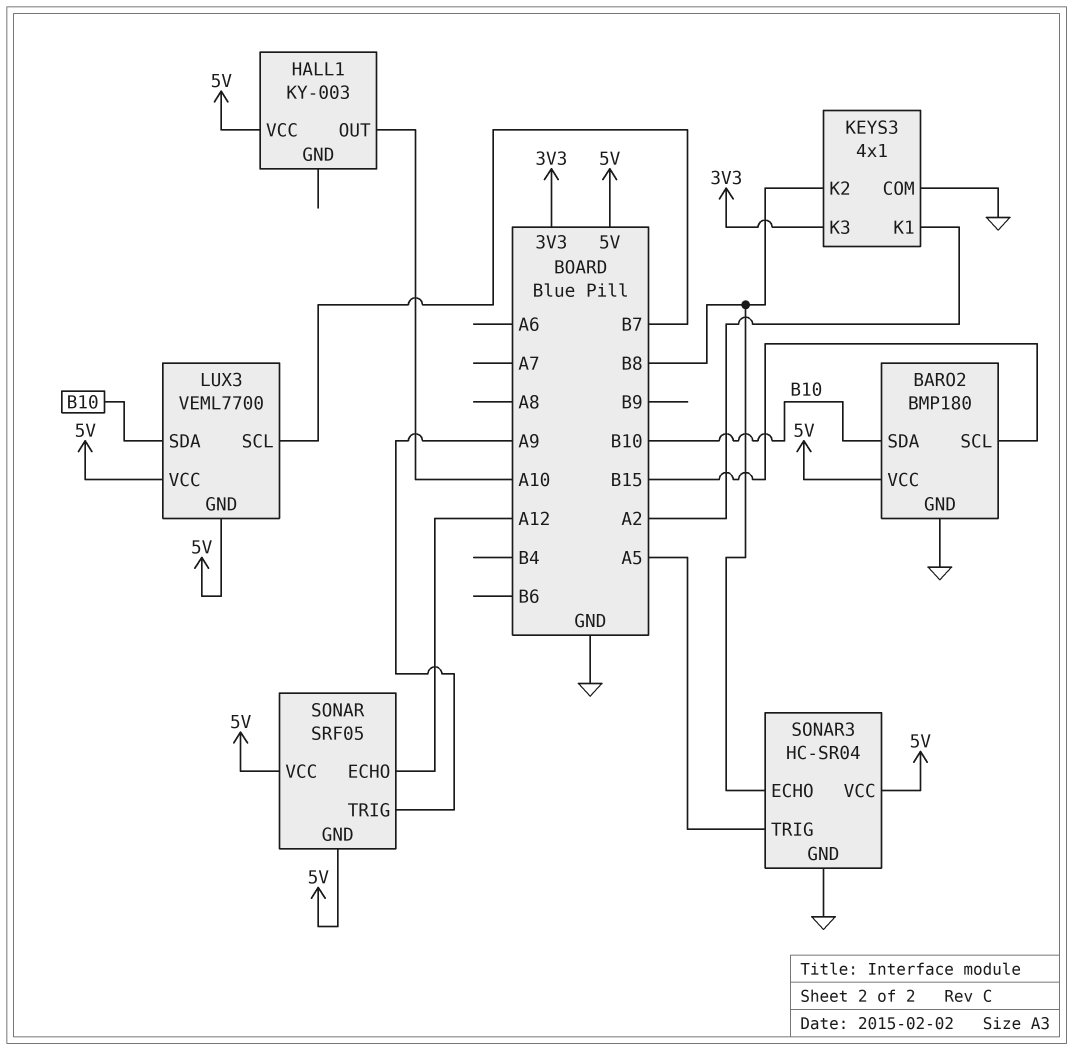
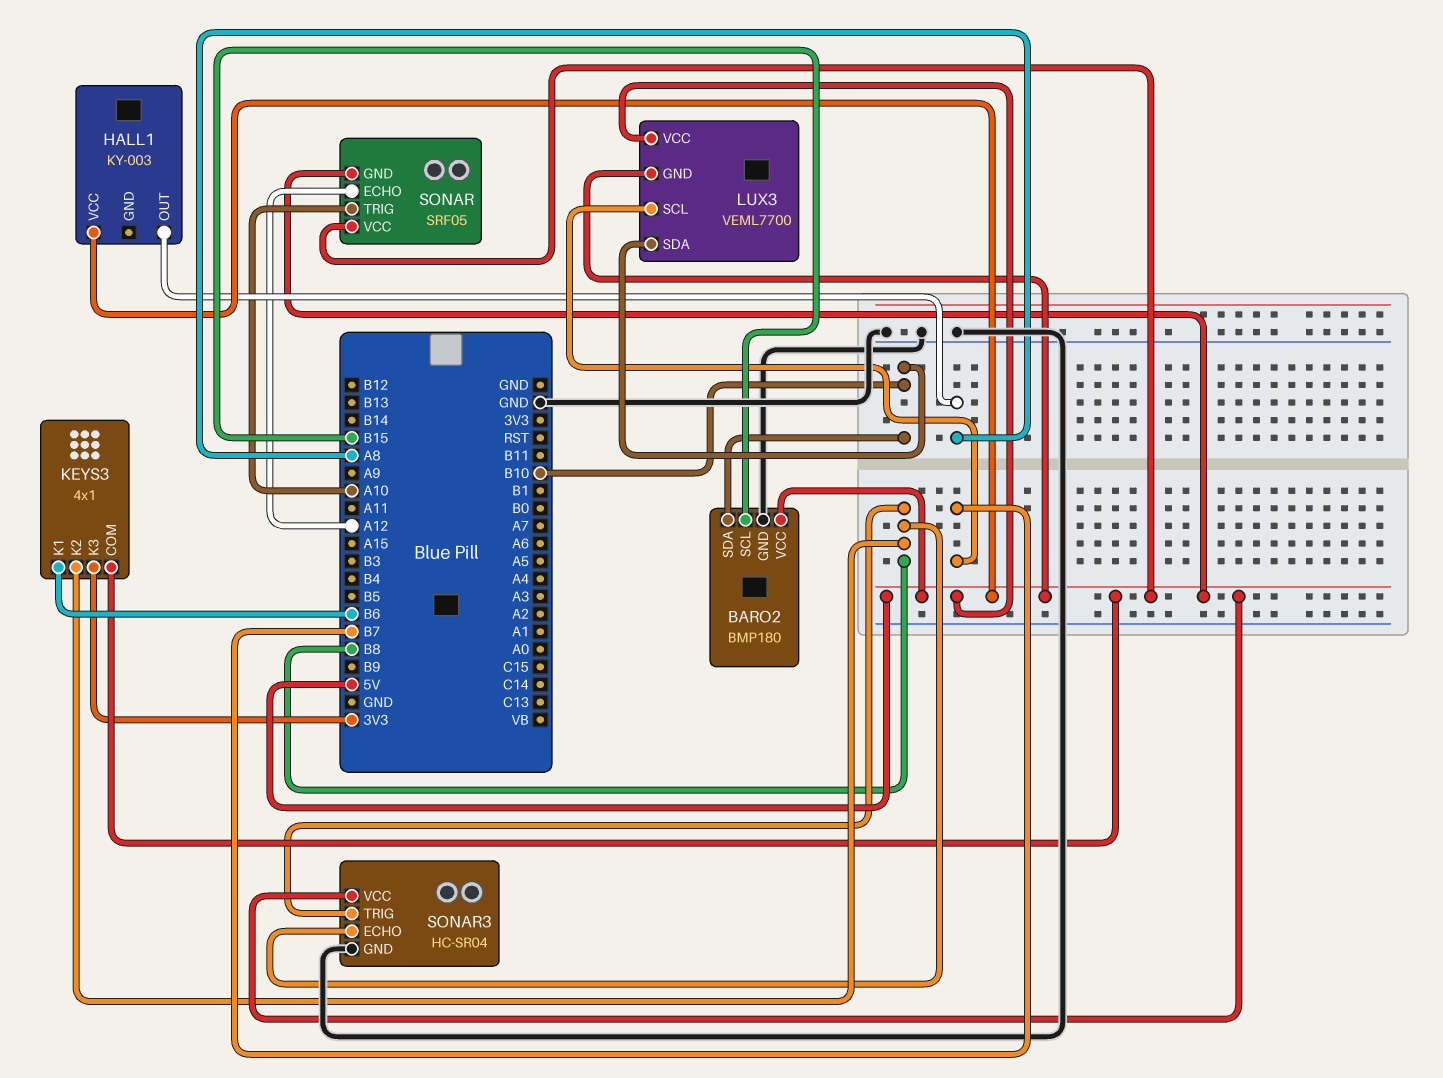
HALL1 pin OUT: A10 -> A8
KEYS3 pin COM: GND -> 5V
KEYS3 pin K1: A2 -> B6
SONAR pin TRIG: A9 -> A10
SONAR3 pin TRIG: A5 -> B8

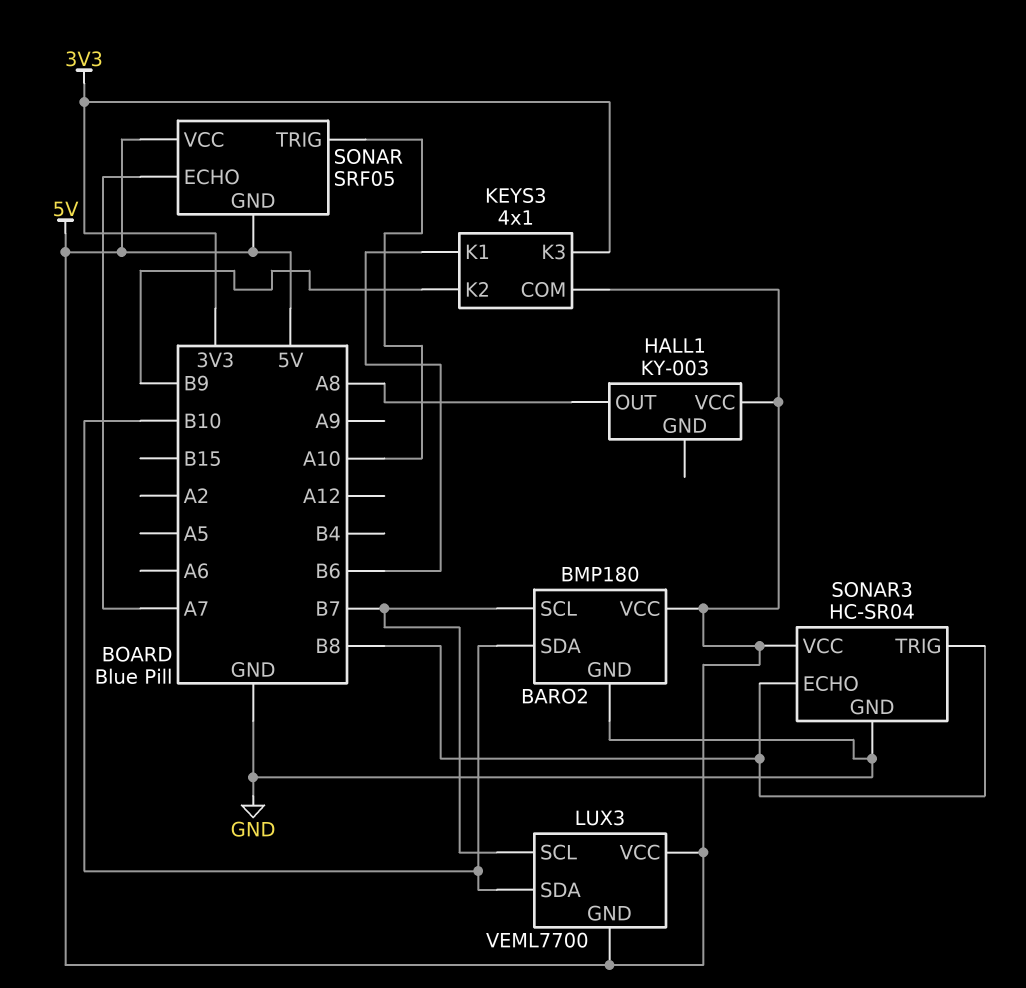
BARO2 pin SCL: B15 -> B7
KEYS3 pin K2: B8 -> B9
SONAR pin ECHO: A12 -> A7

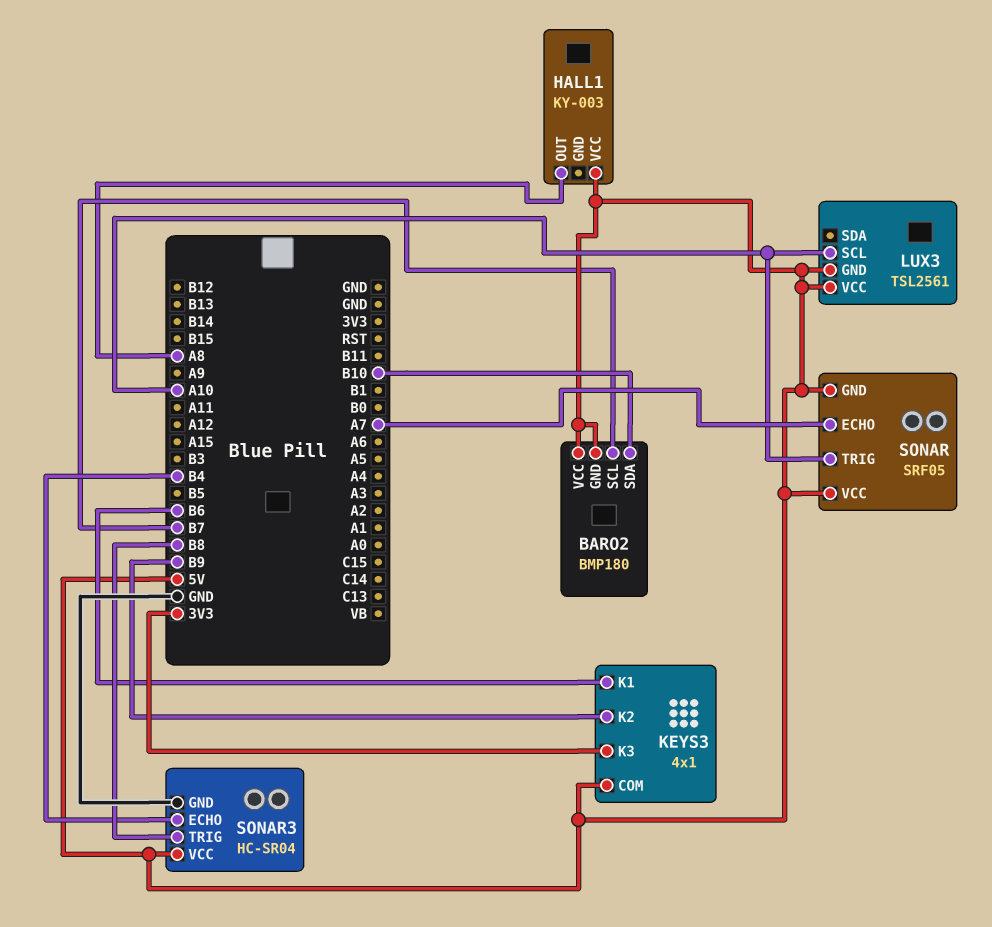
BARO2 pin GND: GND -> 5V
LUX3: VEML7700 -> TSL2561
LUX3 pin SCL: B7 -> A10
LUX3 pin SDA: B10 -> none
SONAR3 pin ECHO: B8 -> B4

